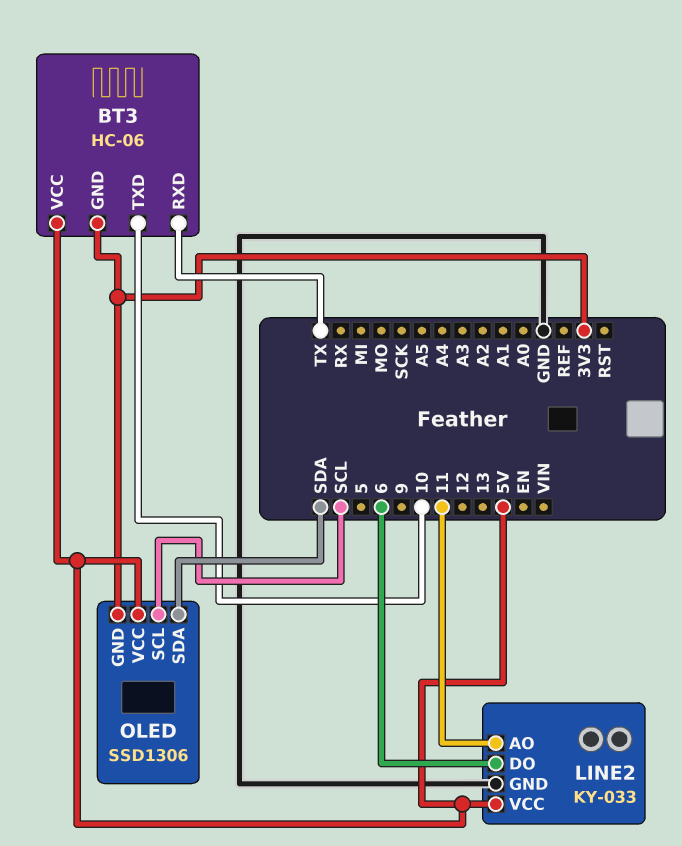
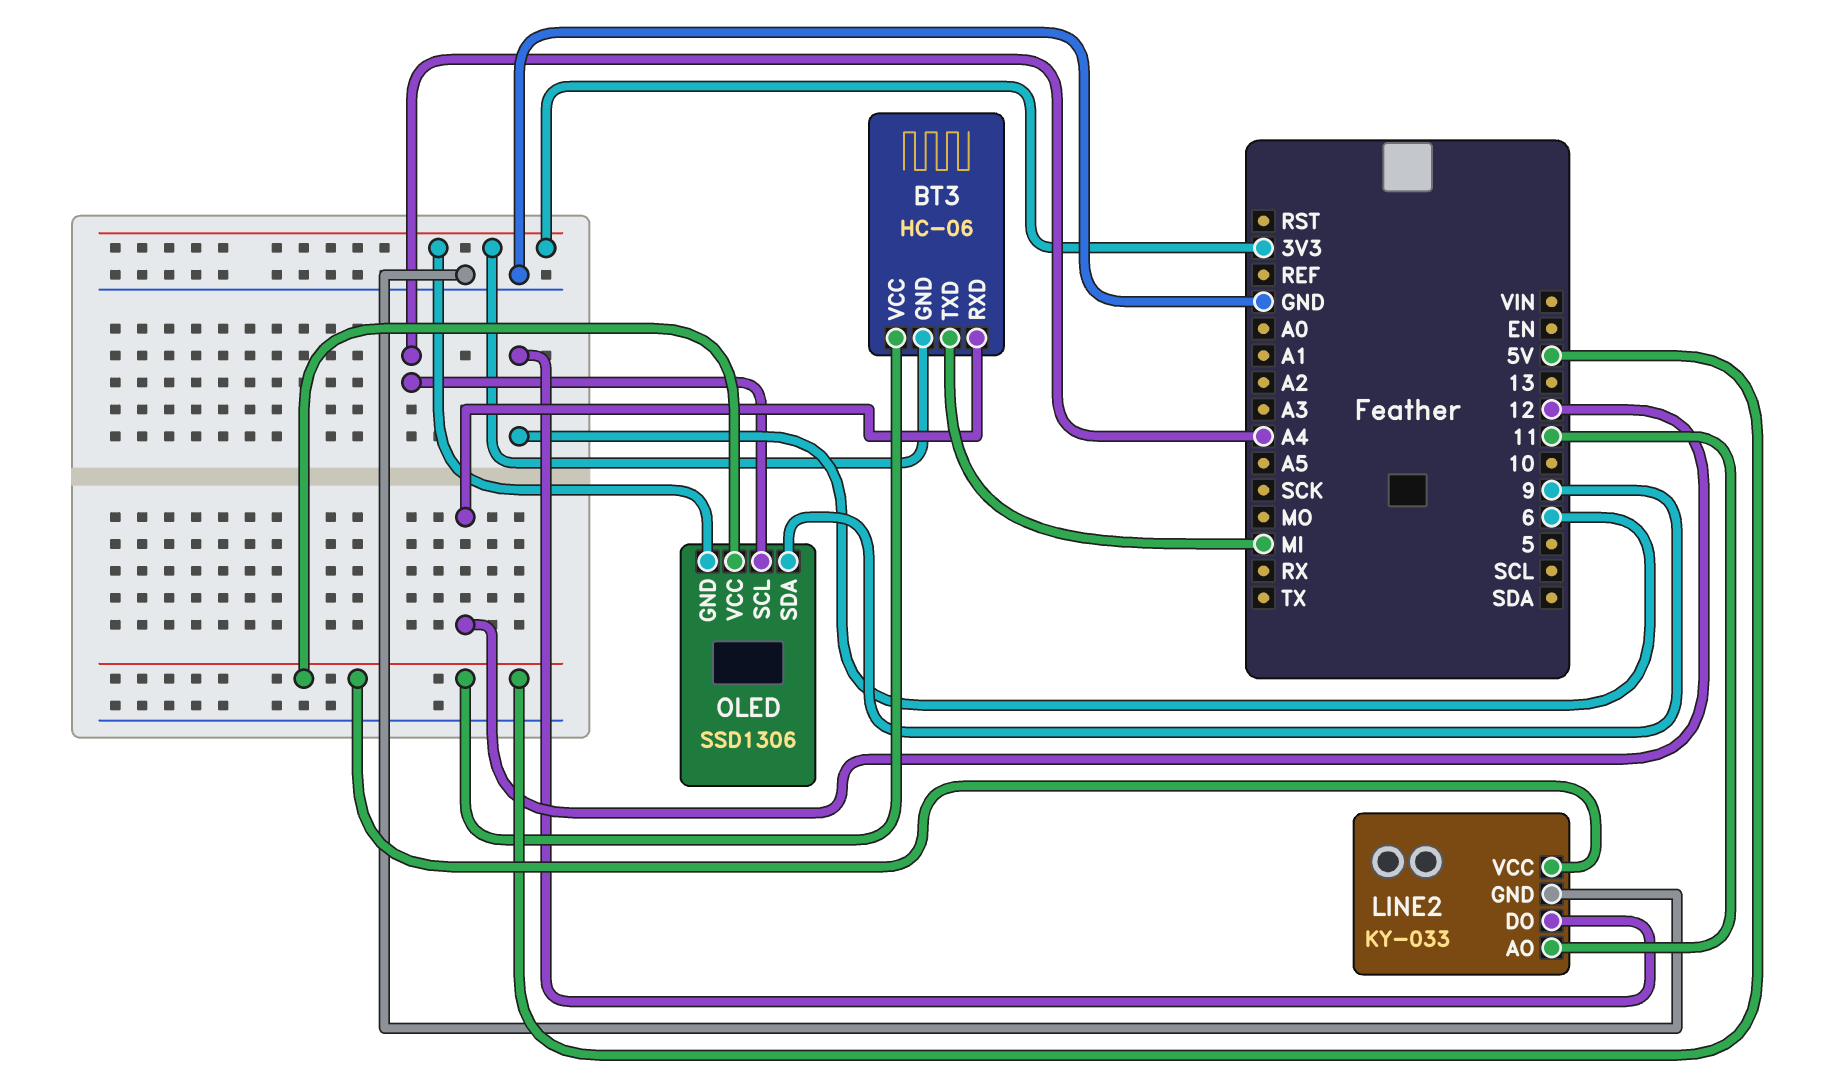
BT3 pin RXD: TX -> 12
BT3 pin TXD: 10 -> MI
OLED pin SCL: SCL -> A4
OLED pin SDA: SDA -> 9

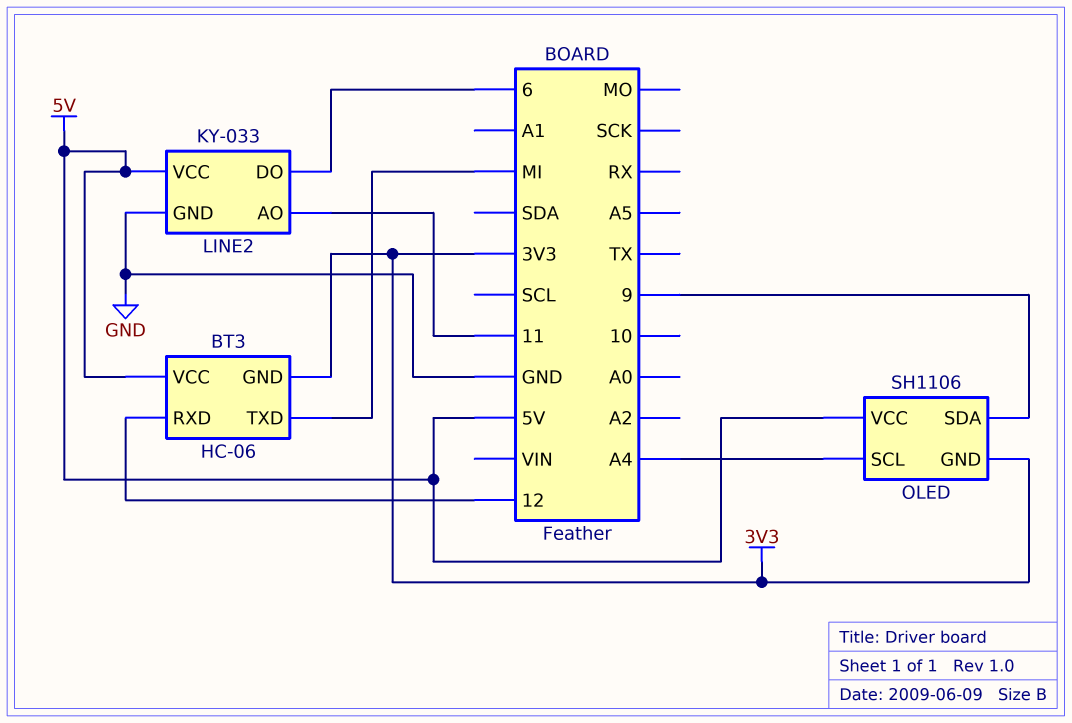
OLED: SSD1306 -> SH1106

